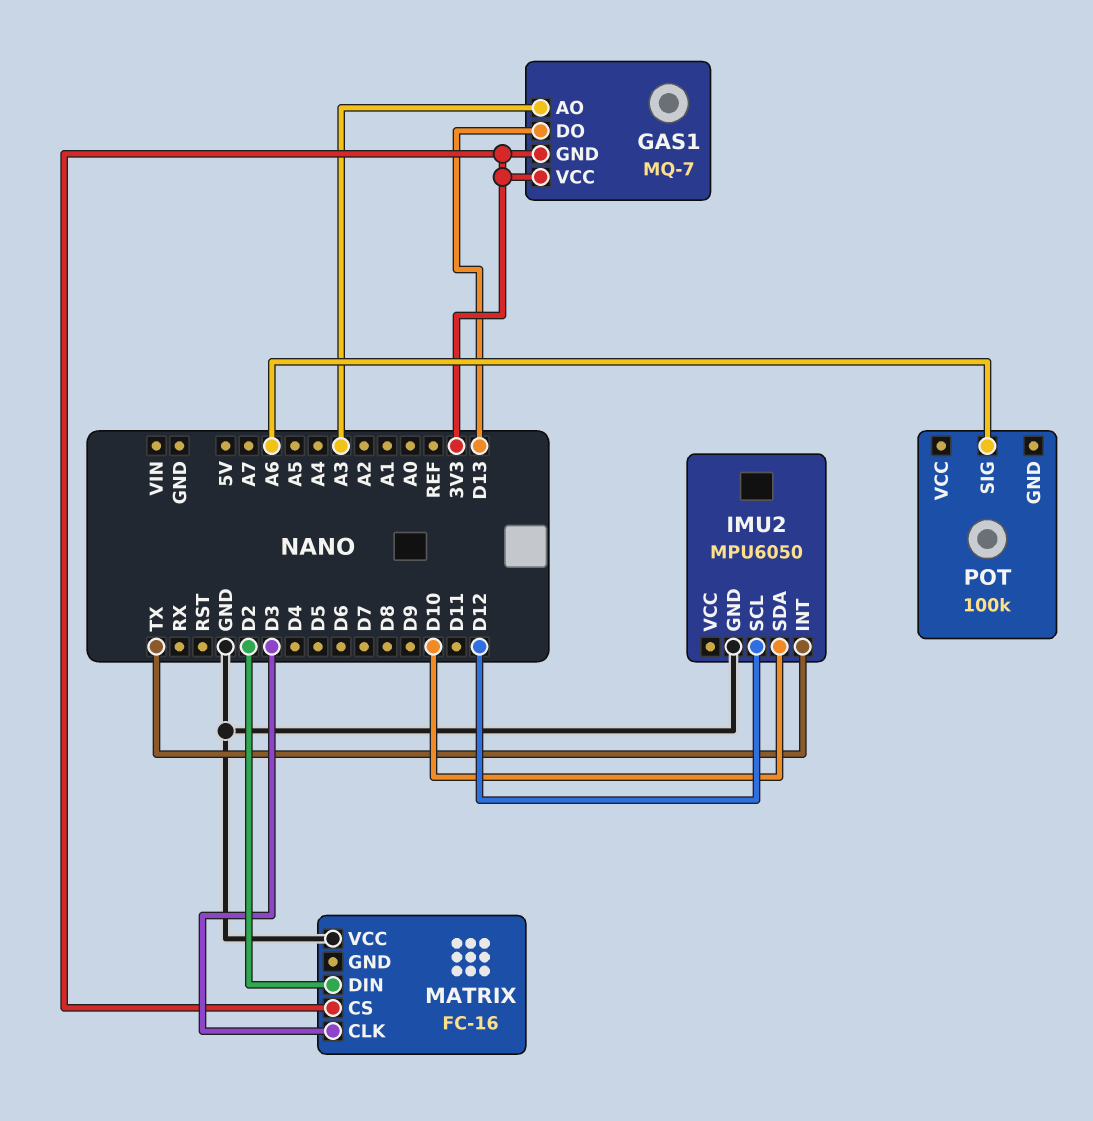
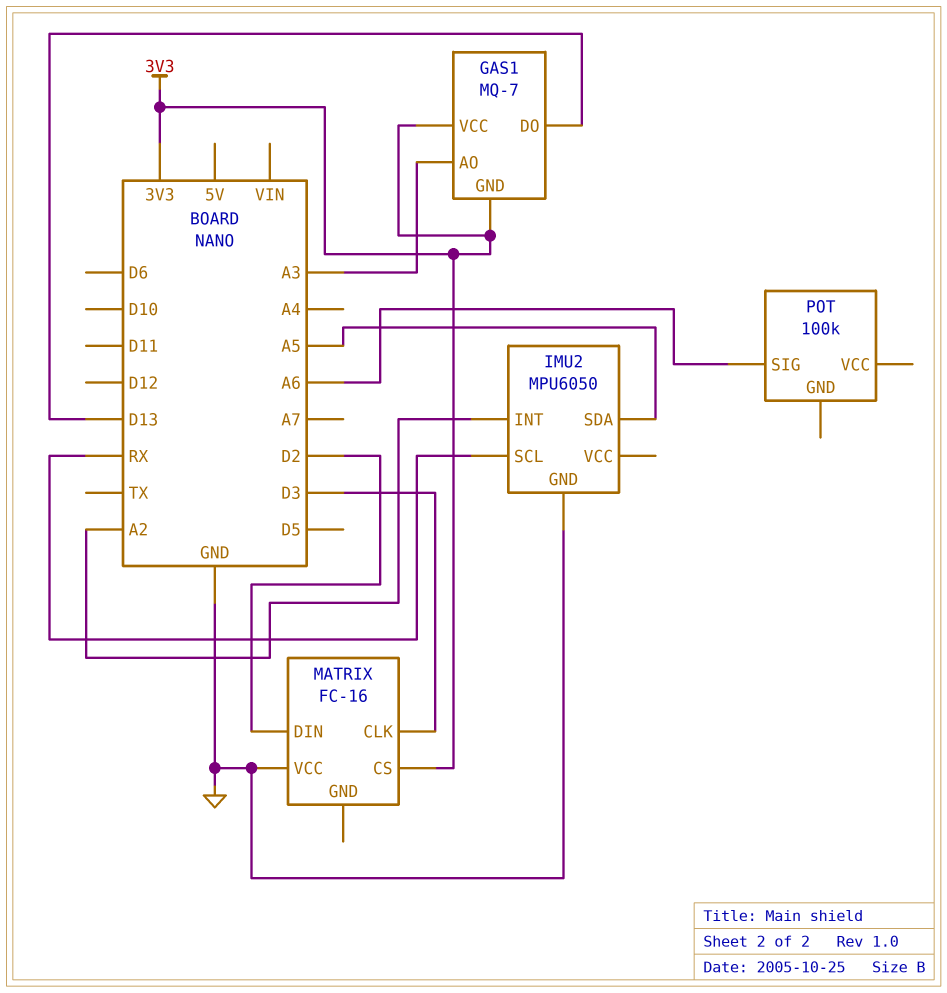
IMU2 pin INT: TX -> A2
IMU2 pin SCL: D12 -> RX
IMU2 pin SDA: D10 -> A5

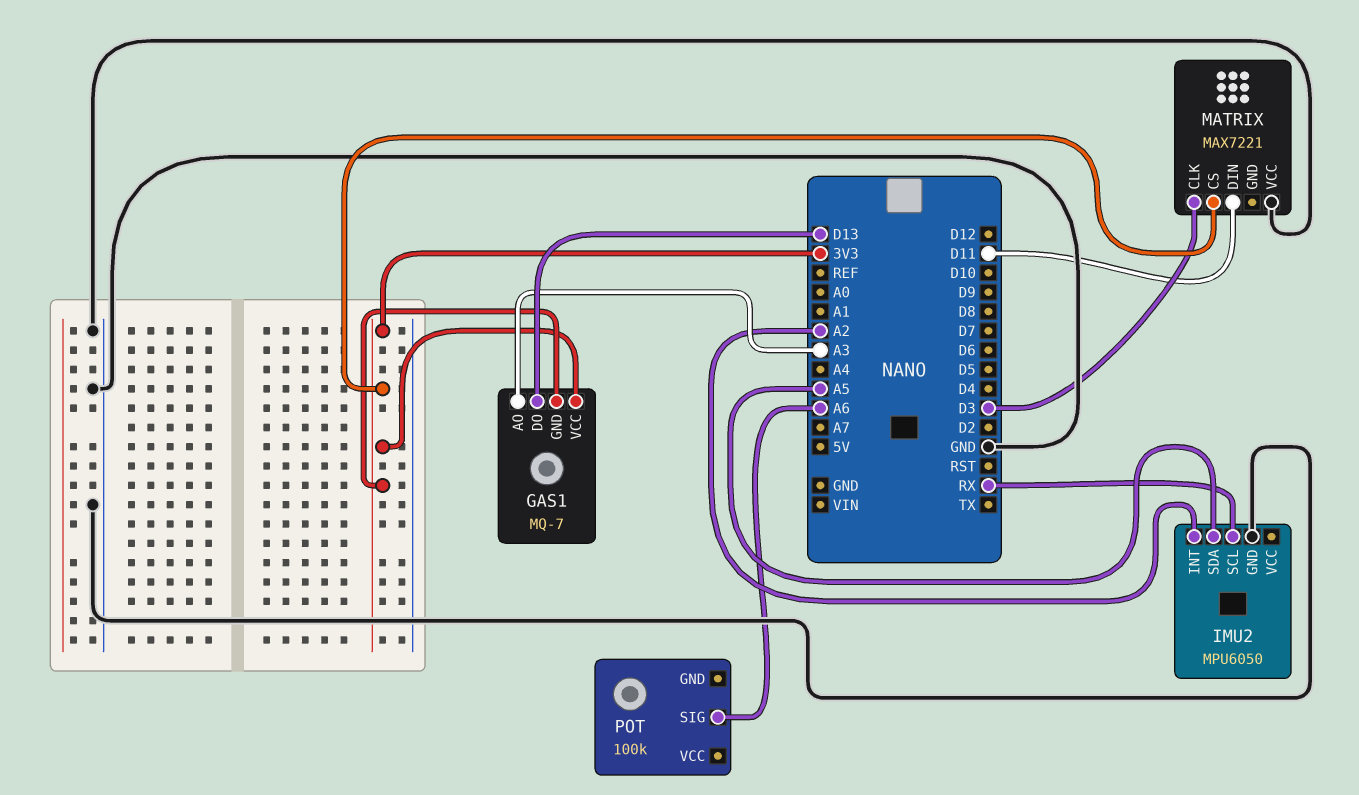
MATRIX: FC-16 -> MAX7221
MATRIX pin DIN: D2 -> D11

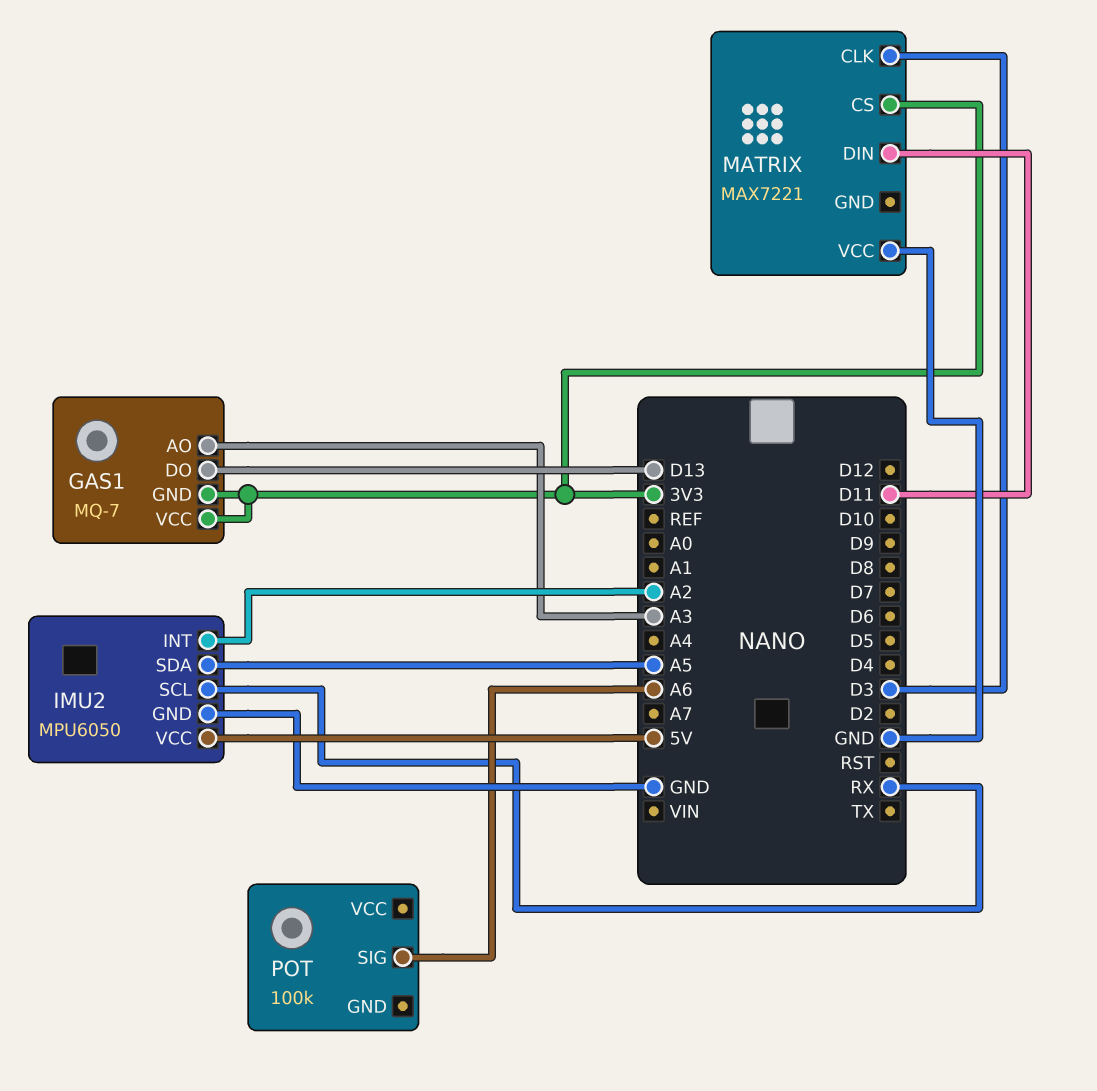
IMU2 pin VCC: none -> 5V

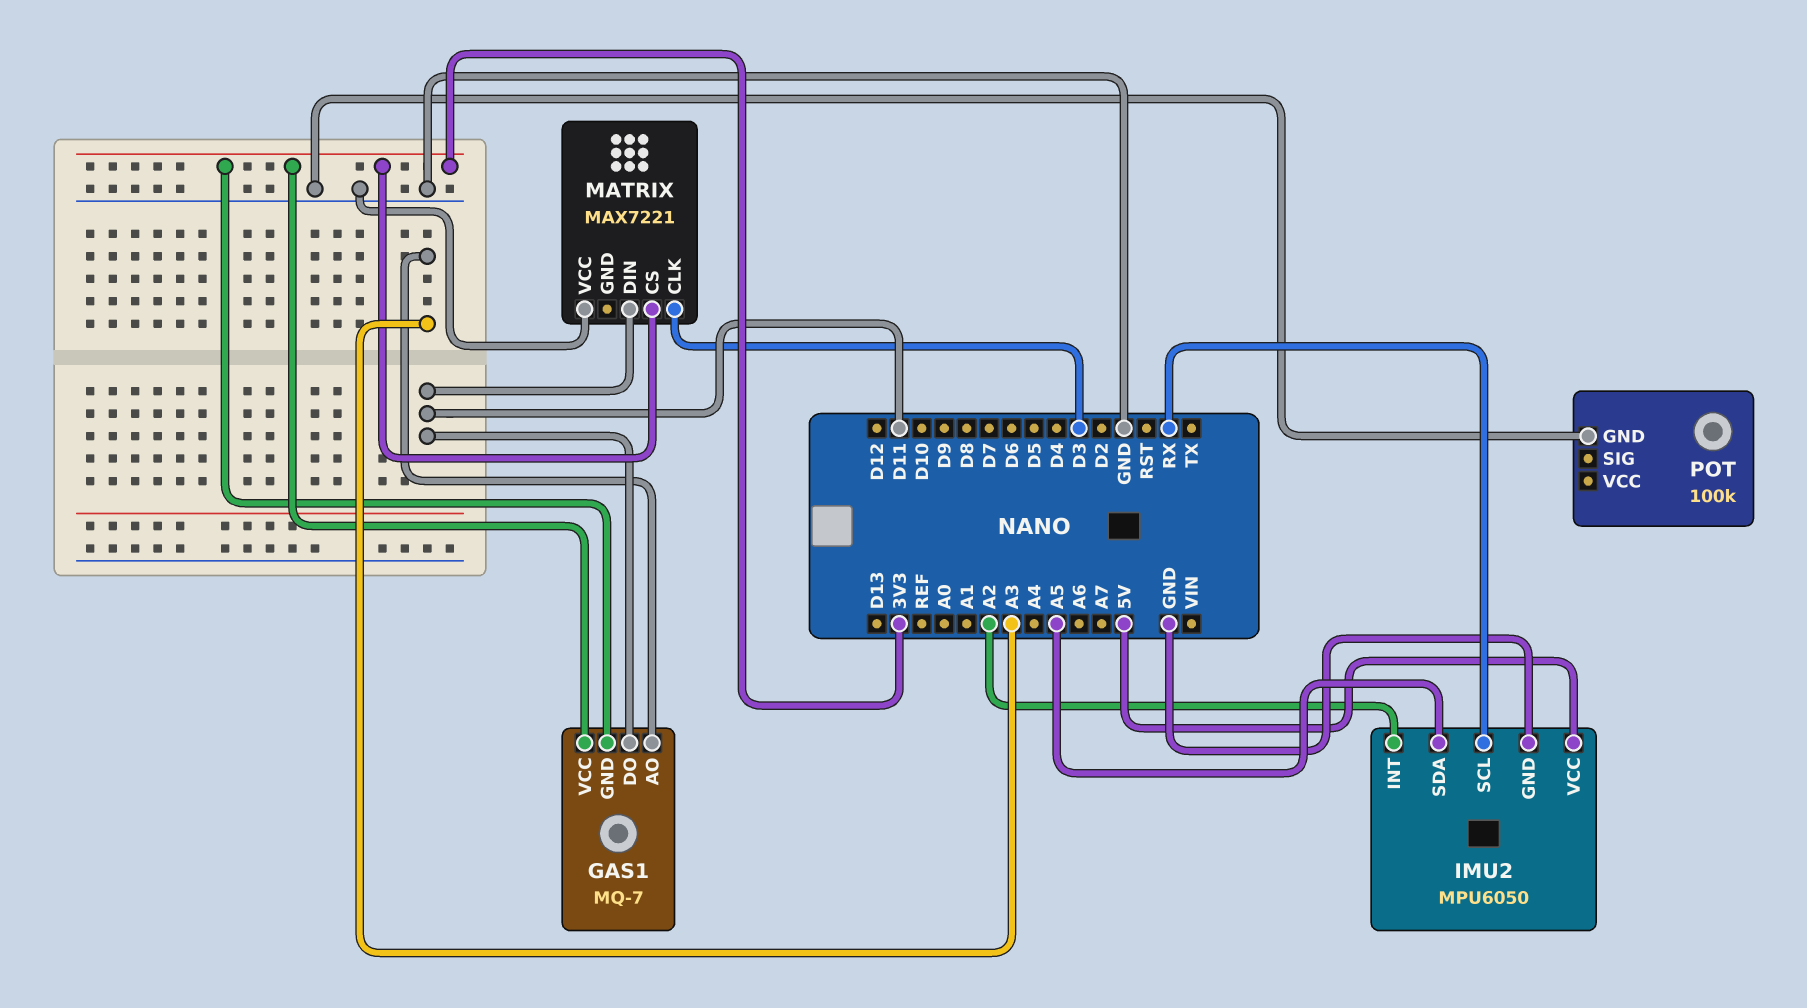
GAS1 pin DO: D13 -> D11
POT pin GND: none -> GND
POT pin SIG: A6 -> none

